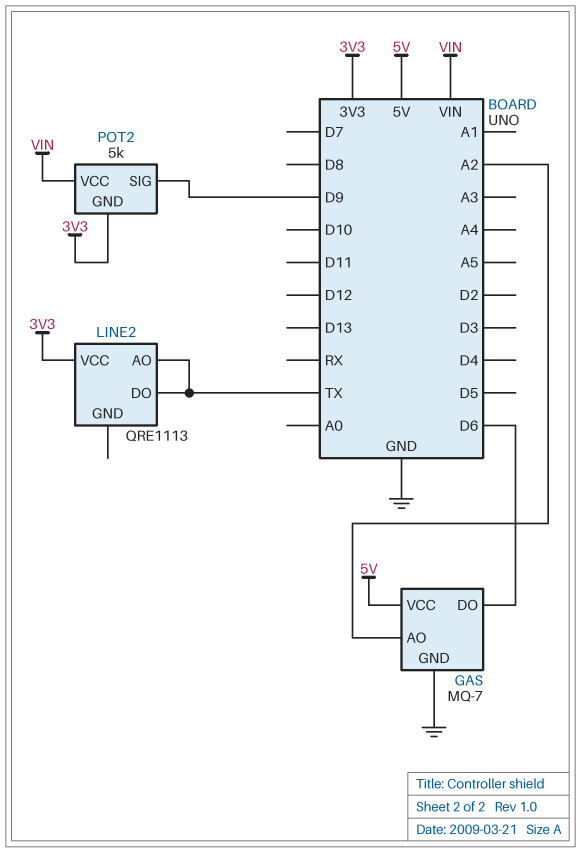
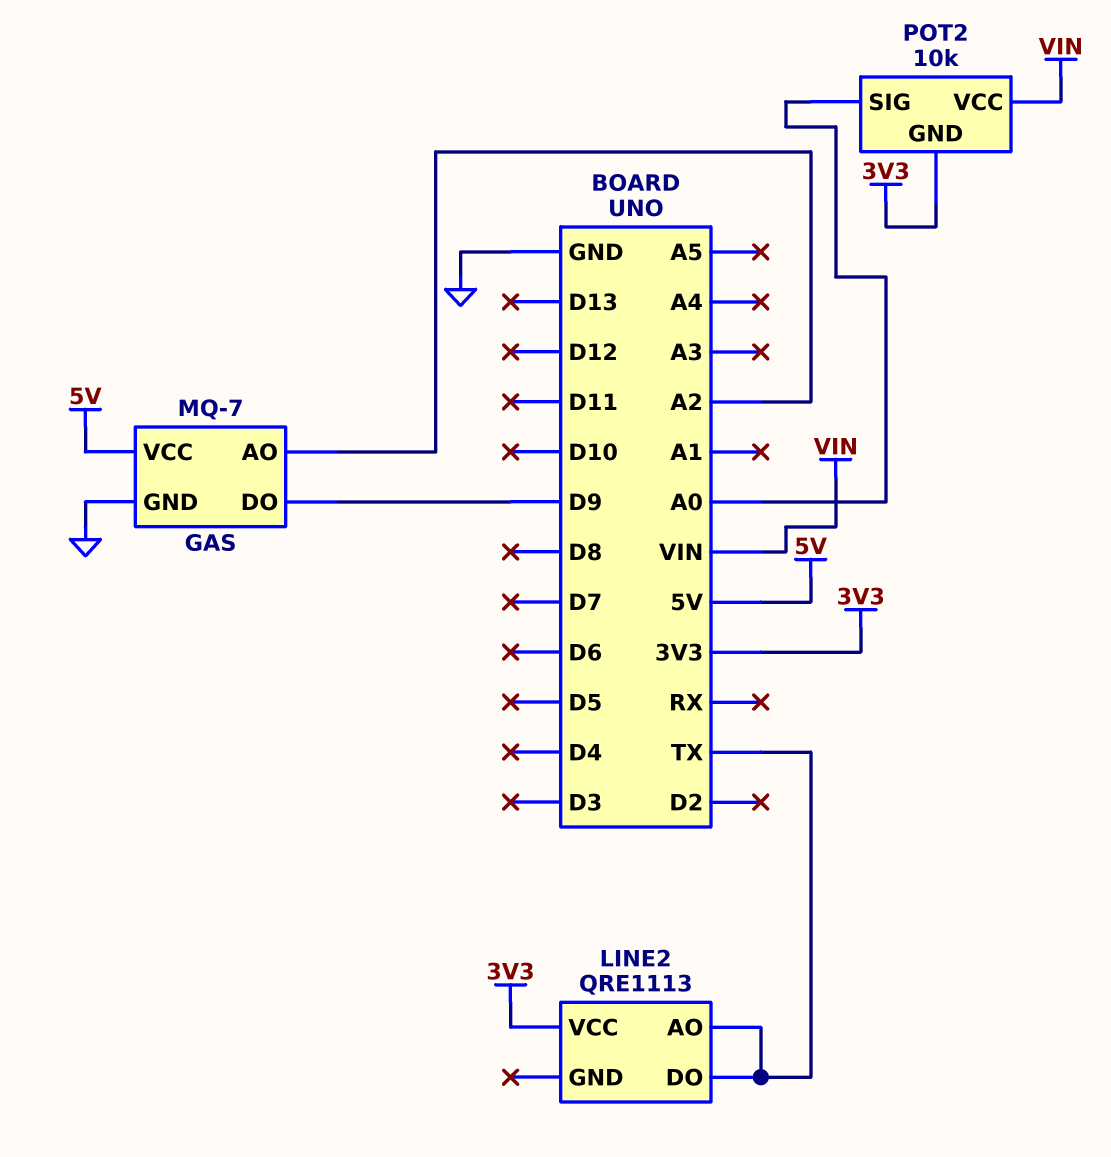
GAS pin DO: D6 -> D9
POT2: 5k -> 10k
POT2 pin SIG: D9 -> A0

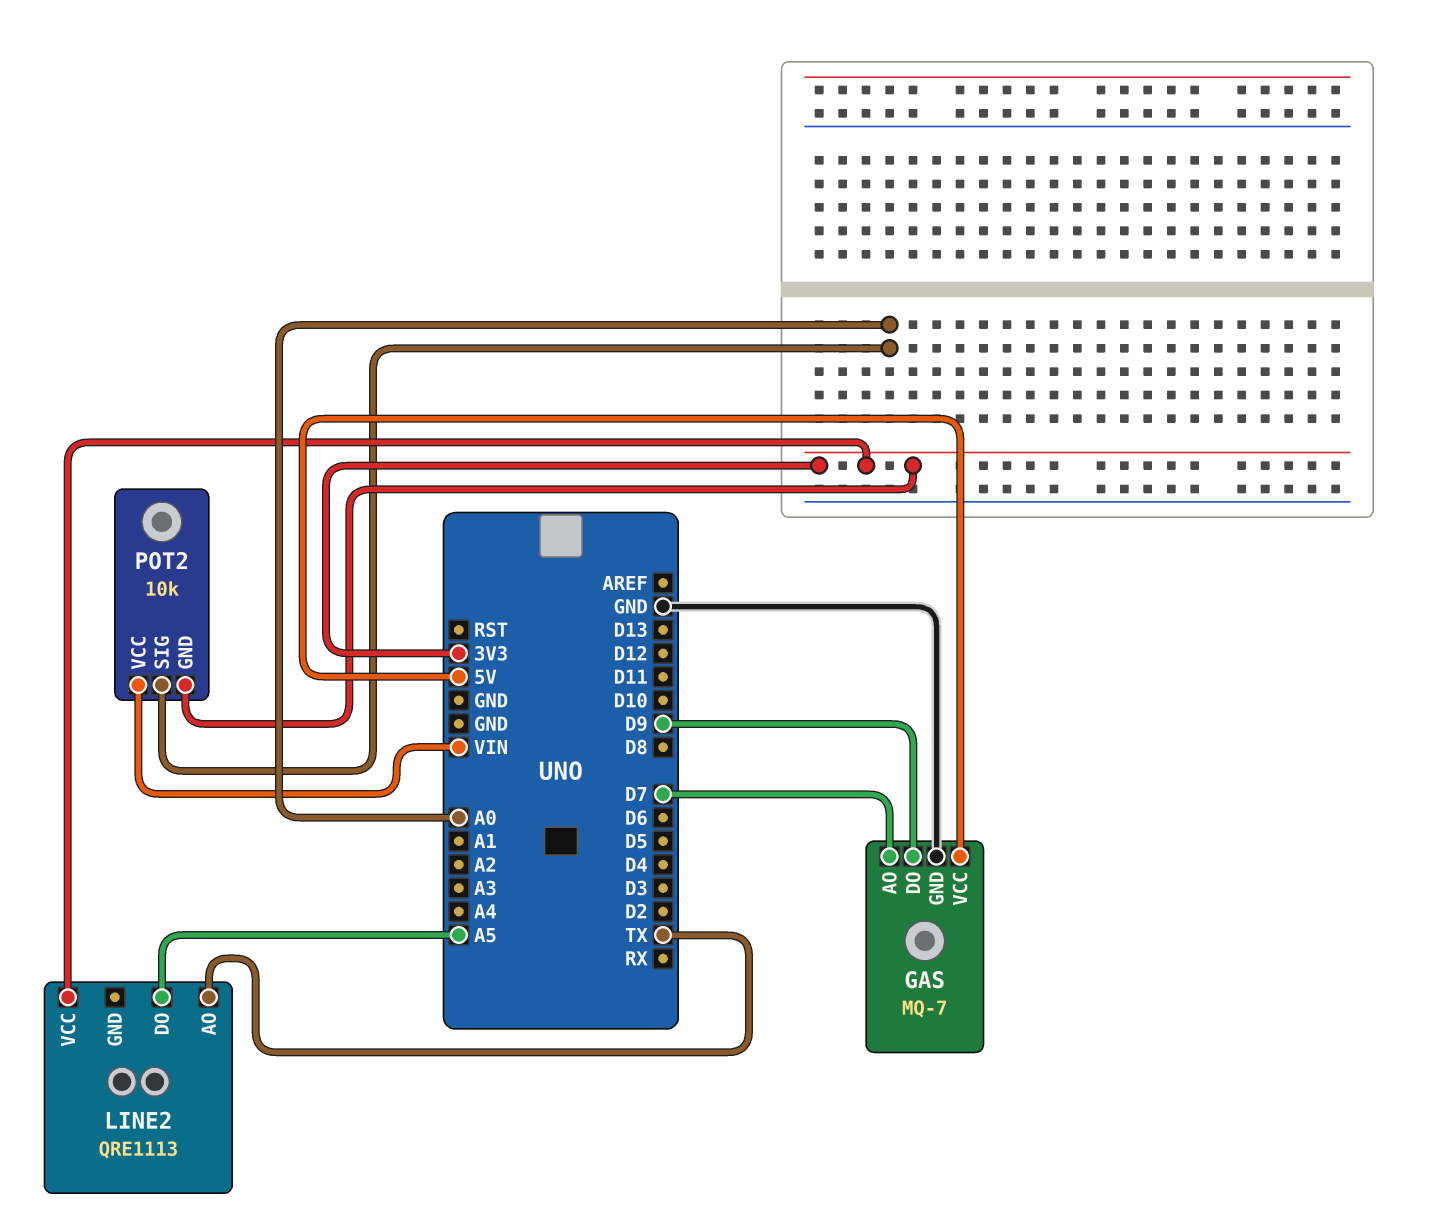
GAS pin AO: A2 -> D7
LINE2 pin DO: TX -> A5

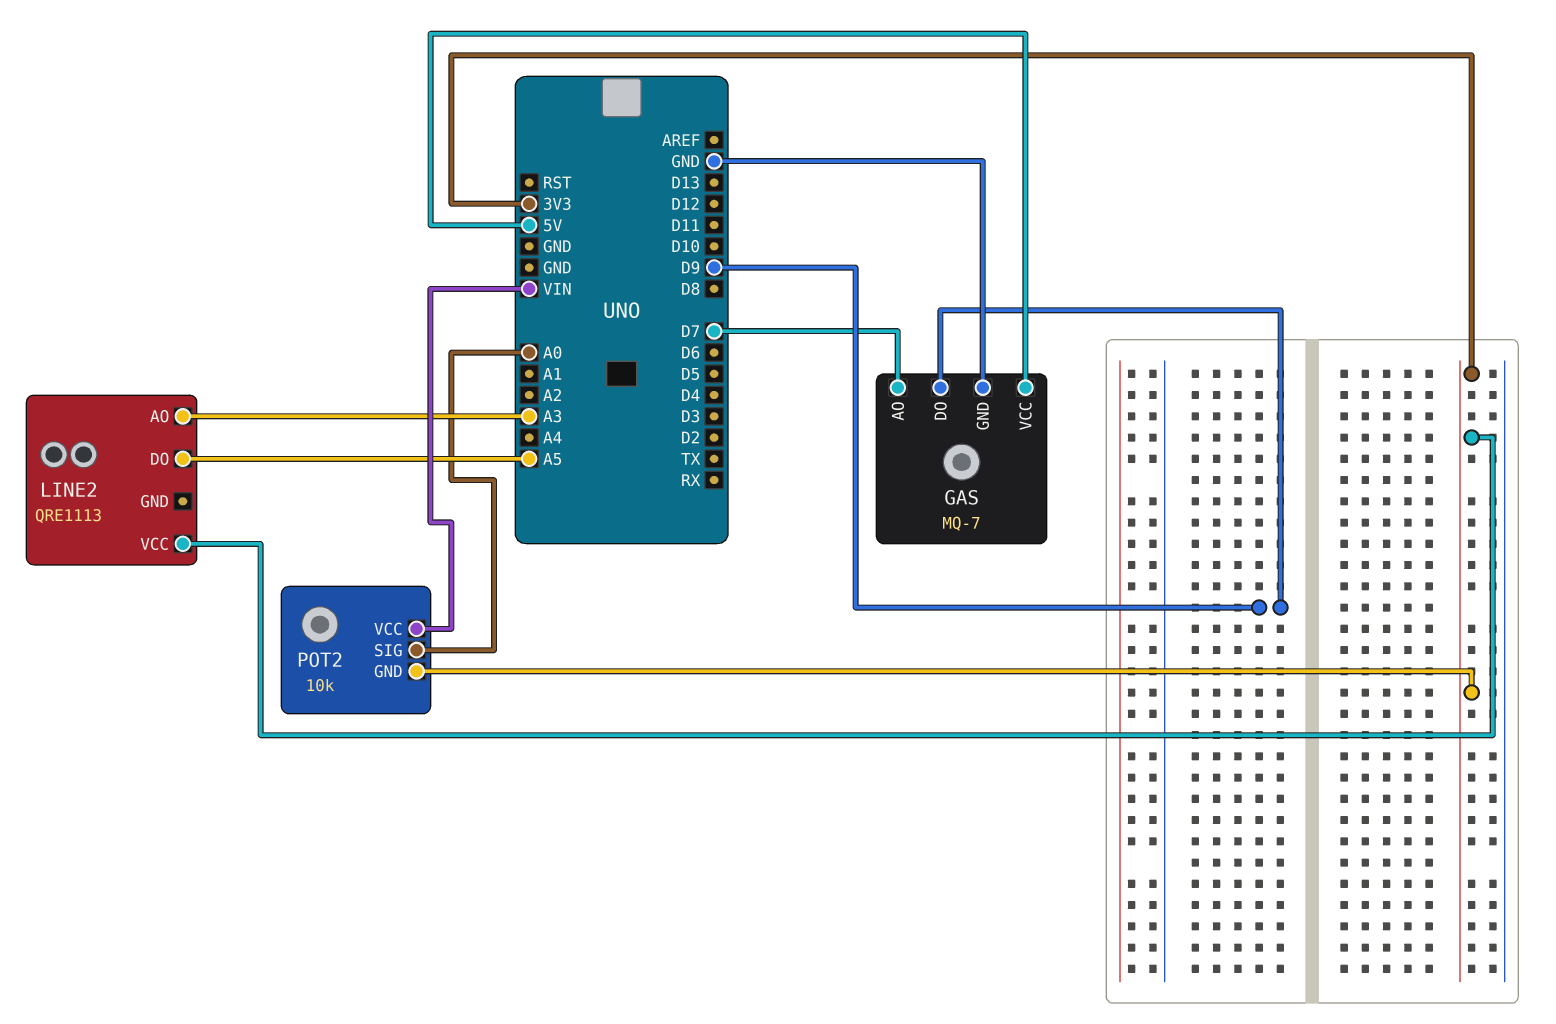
LINE2 pin AO: TX -> A3

